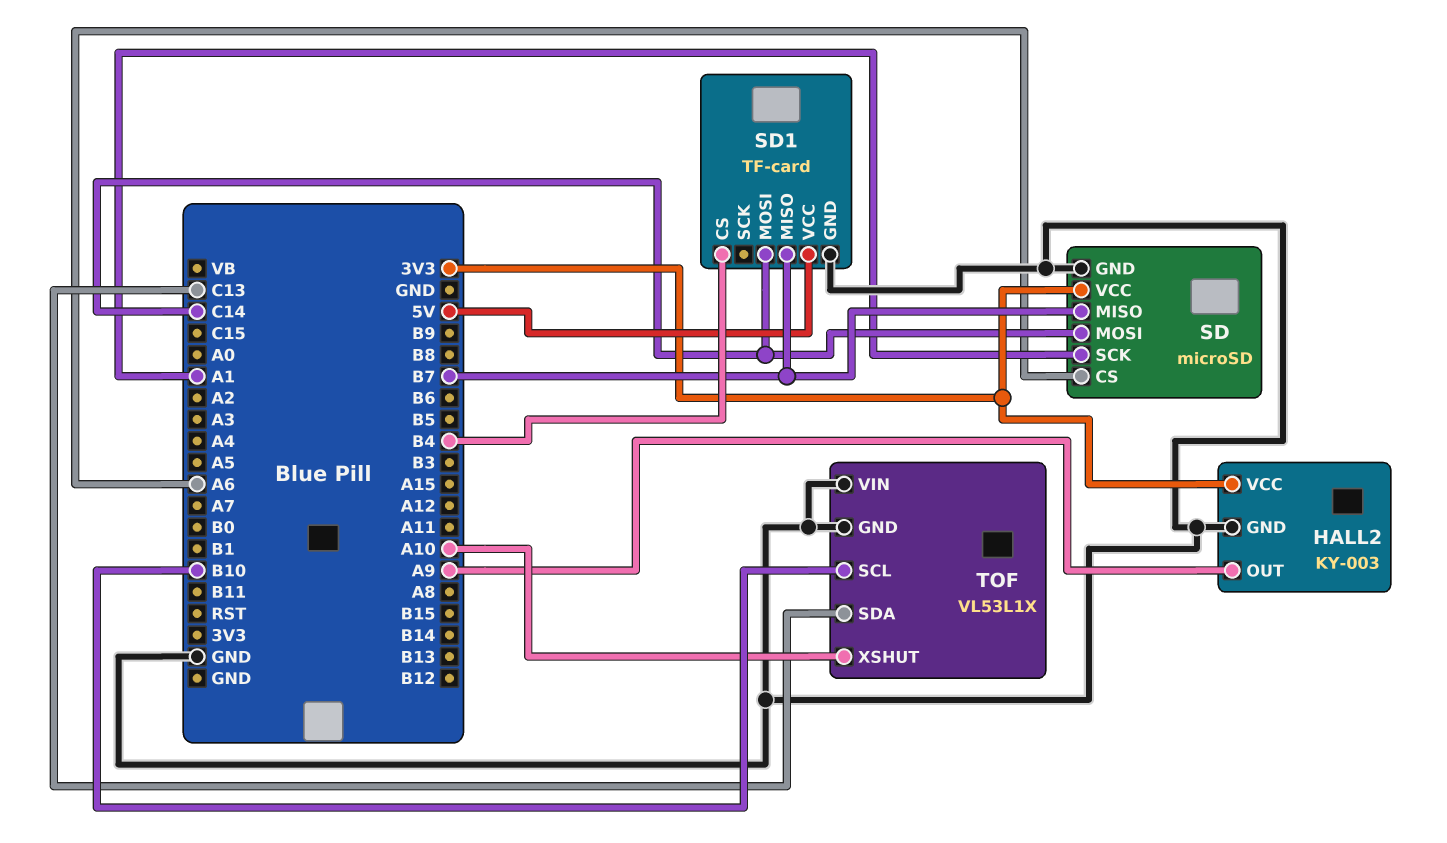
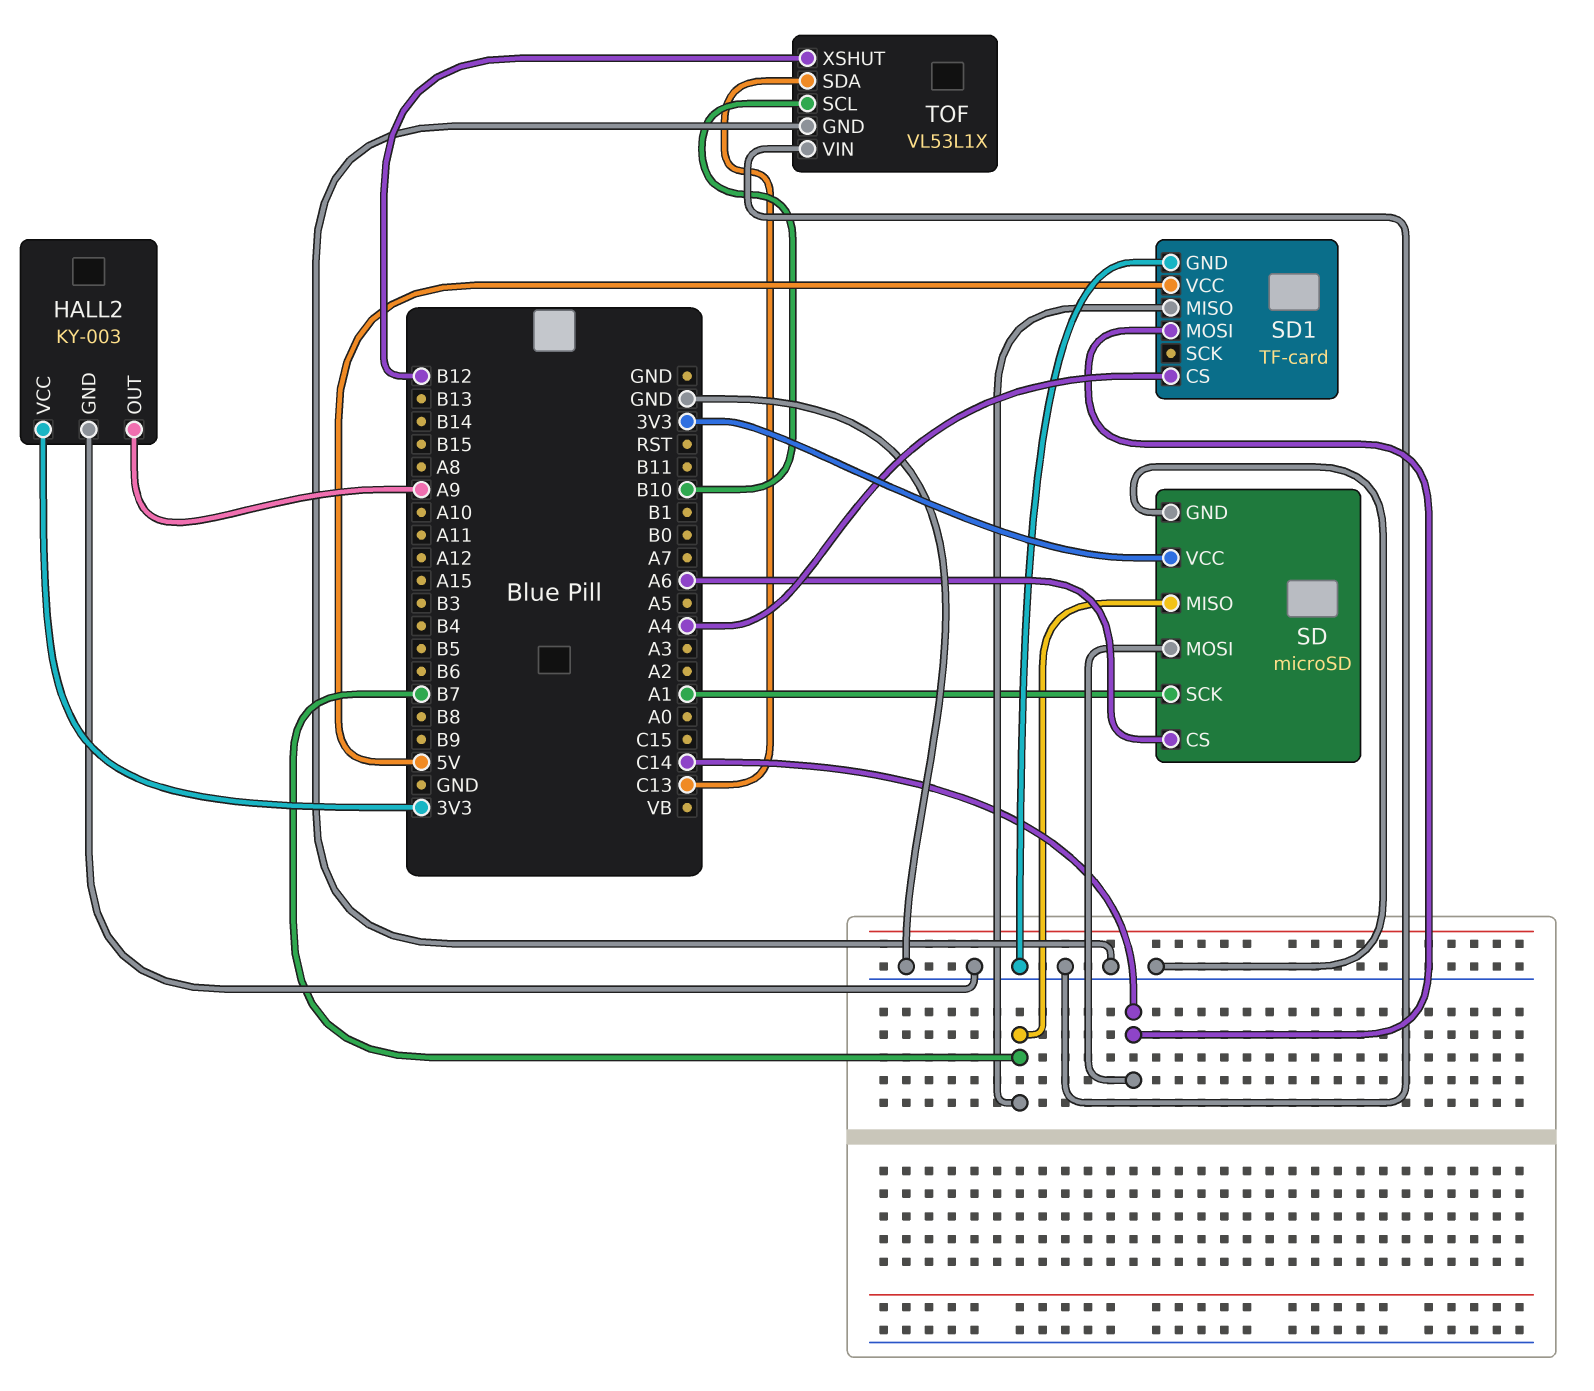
SD1 pin CS: B4 -> A4
TOF pin XSHUT: A10 -> B12

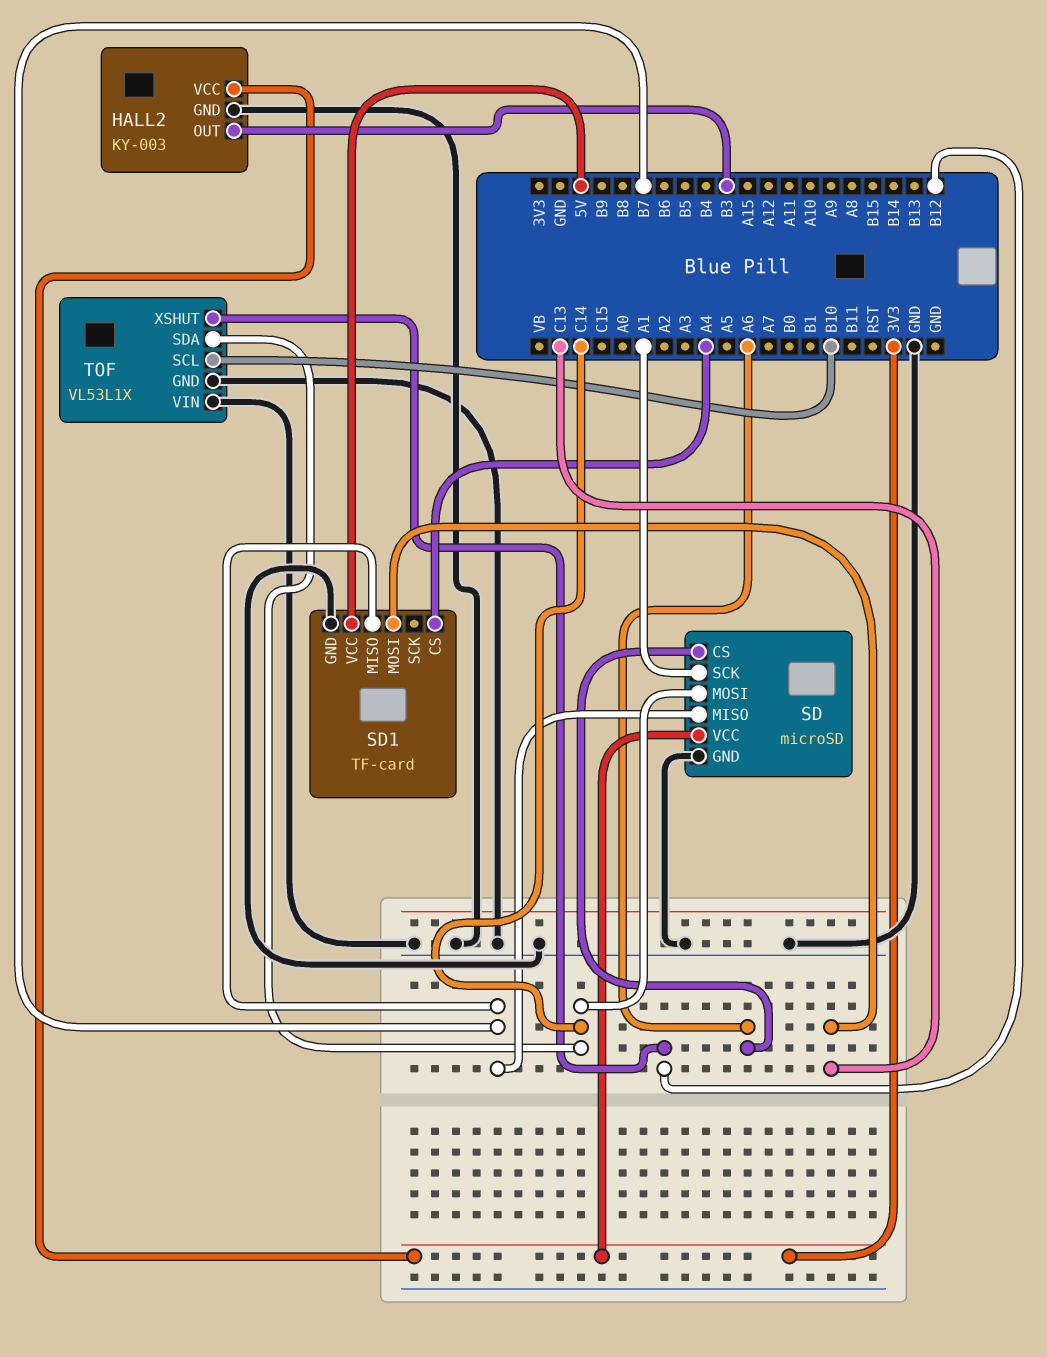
HALL2 pin OUT: A9 -> B3
SD1 pin MOSI: C14 -> C13
TOF pin SDA: C13 -> C14

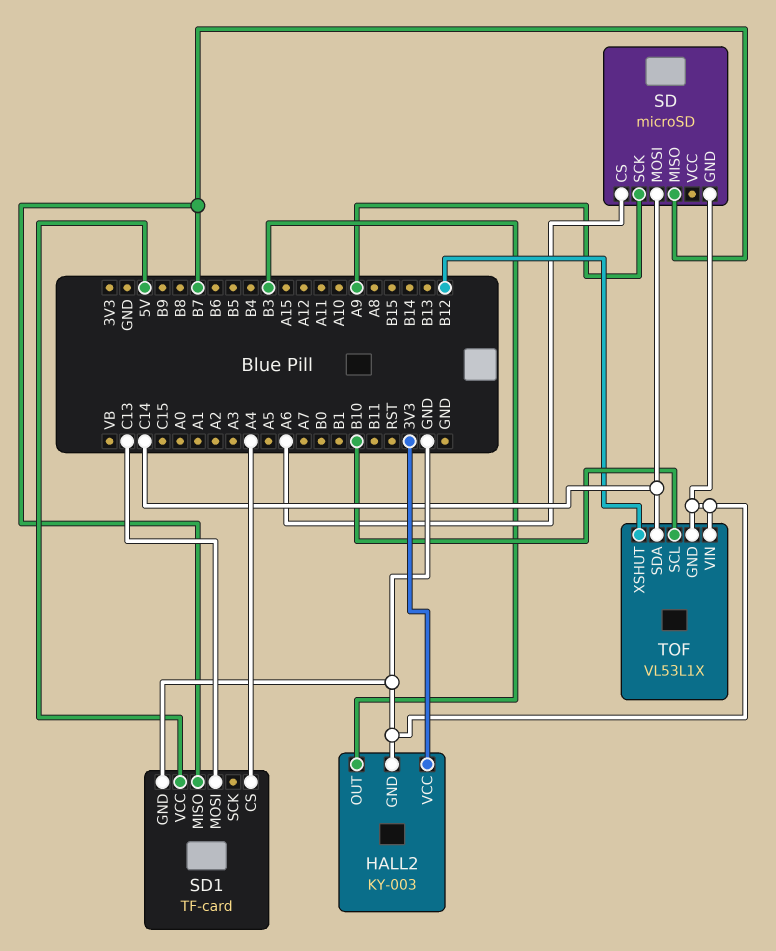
SD pin SCK: A1 -> A9
SD pin VCC: 3V3 -> none

